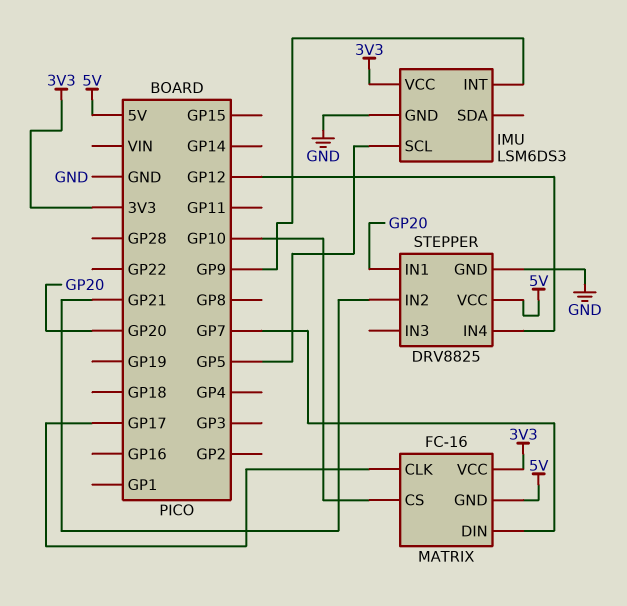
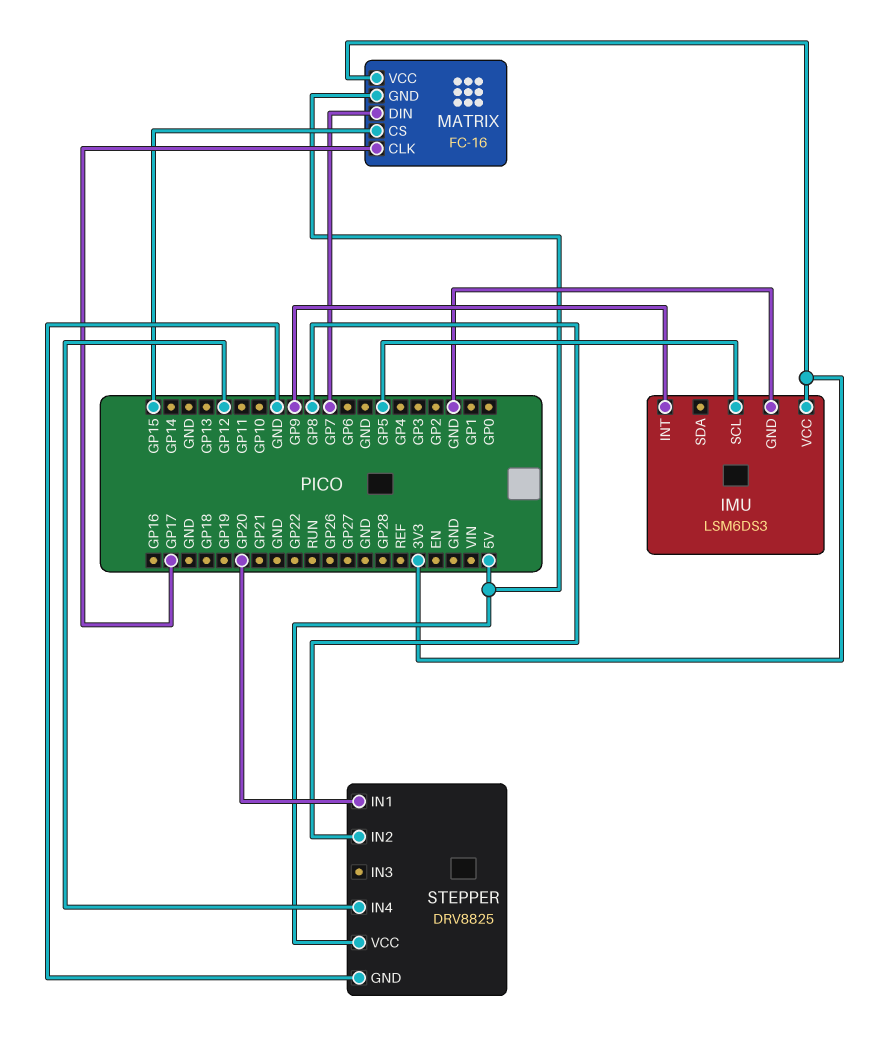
MATRIX pin CS: GP10 -> GP15
STEPPER pin IN2: GP21 -> GP8

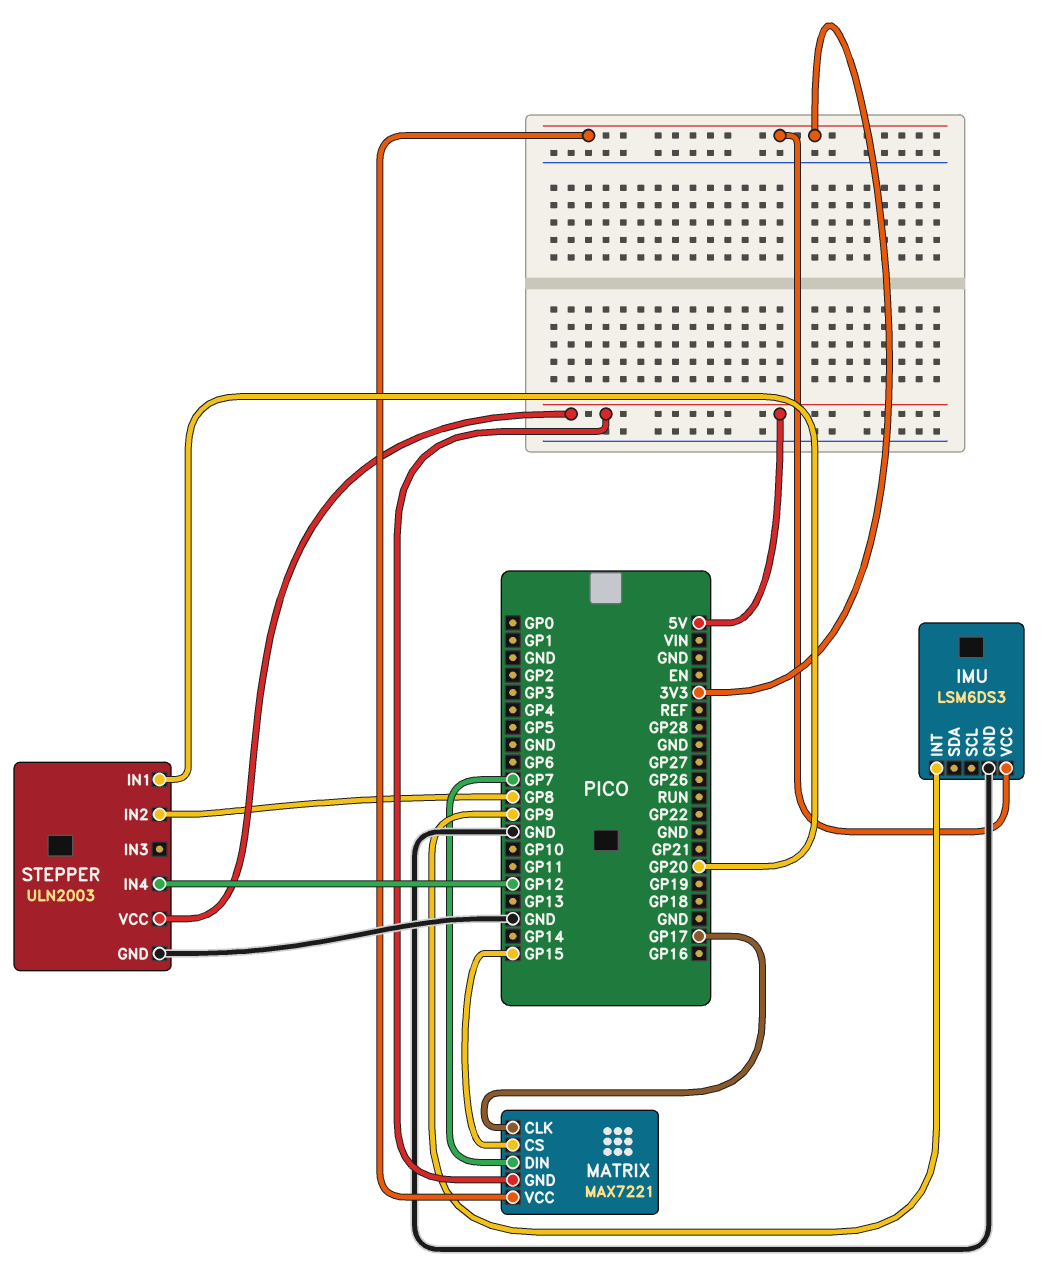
IMU pin SCL: GP5 -> none
MATRIX: FC-16 -> MAX7221
STEPPER: DRV8825 -> ULN2003

